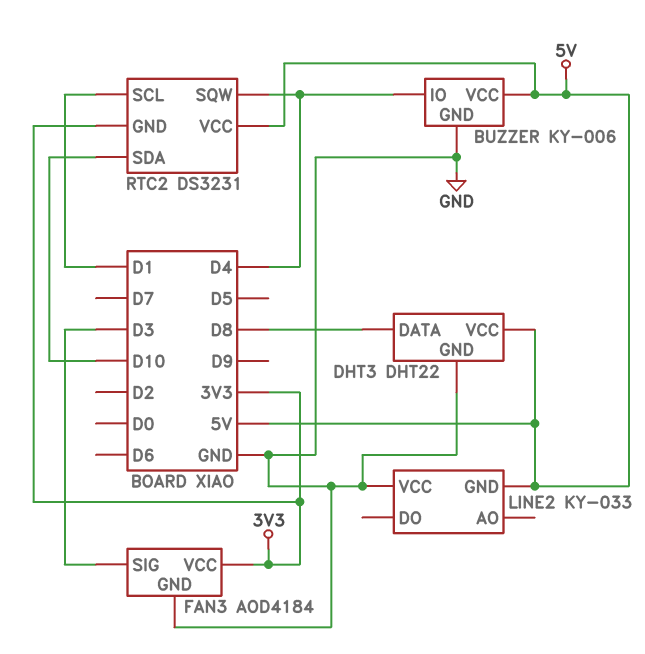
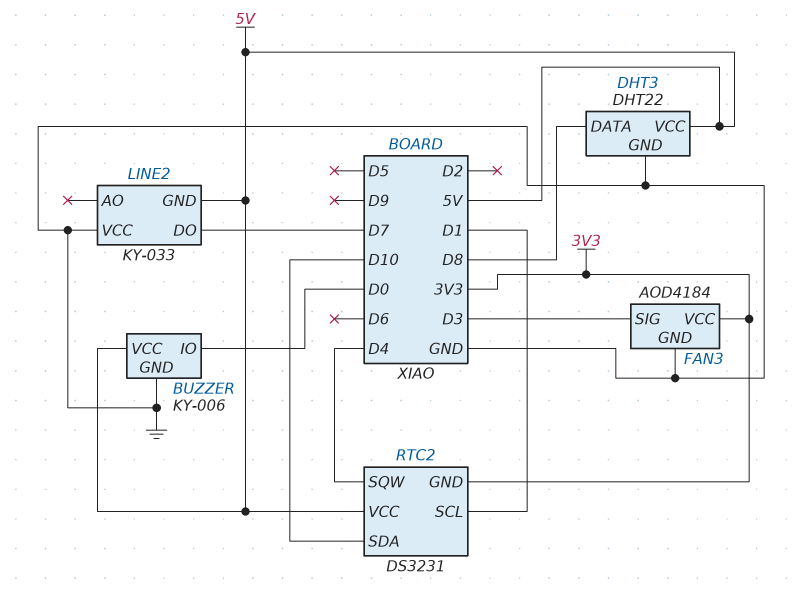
BUZZER pin IO: D4 -> D0
LINE2 pin DO: none -> D7

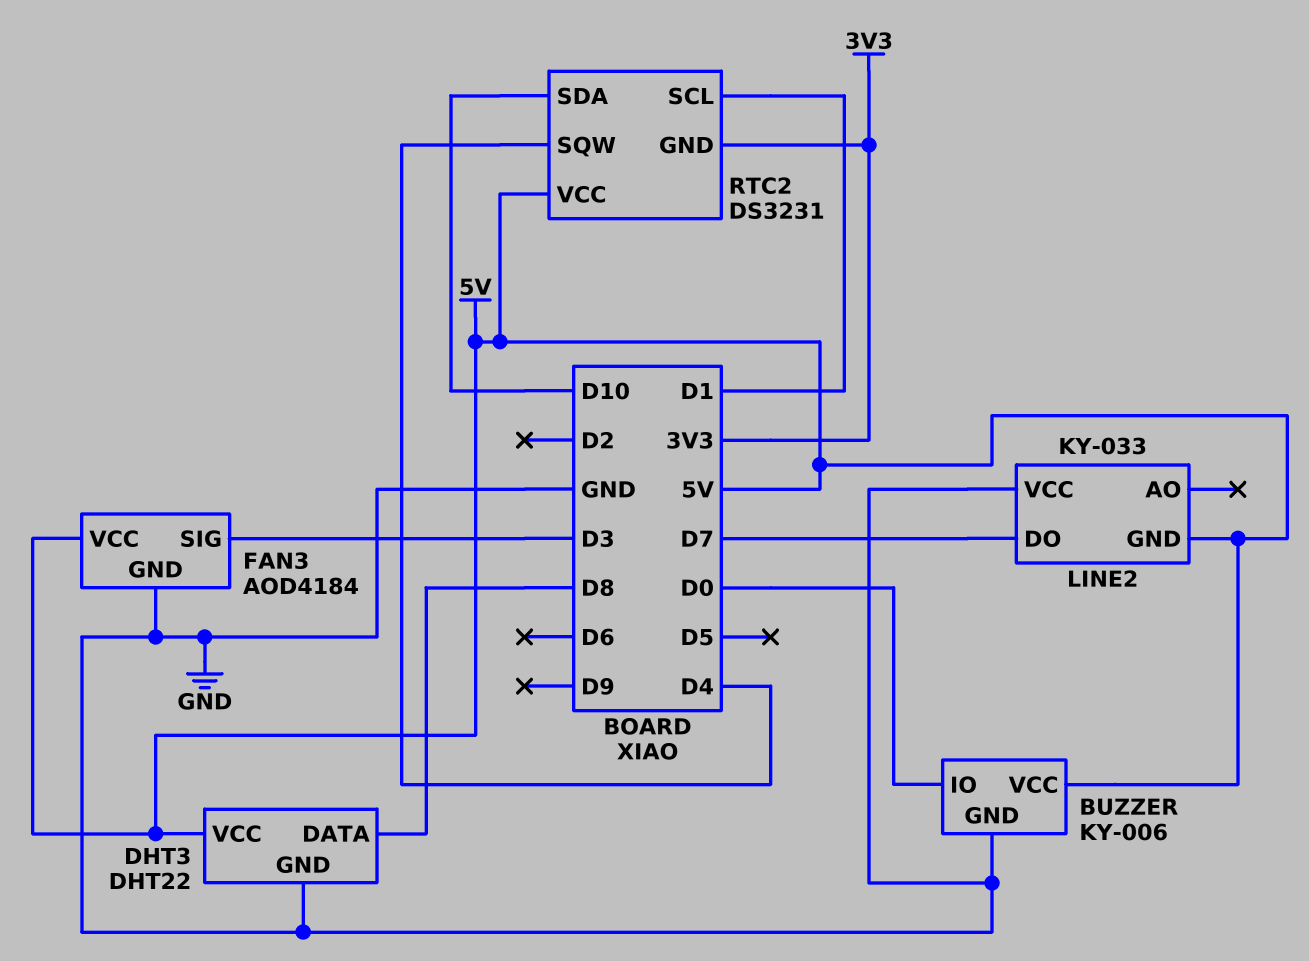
FAN3 pin VCC: 3V3 -> 5V

